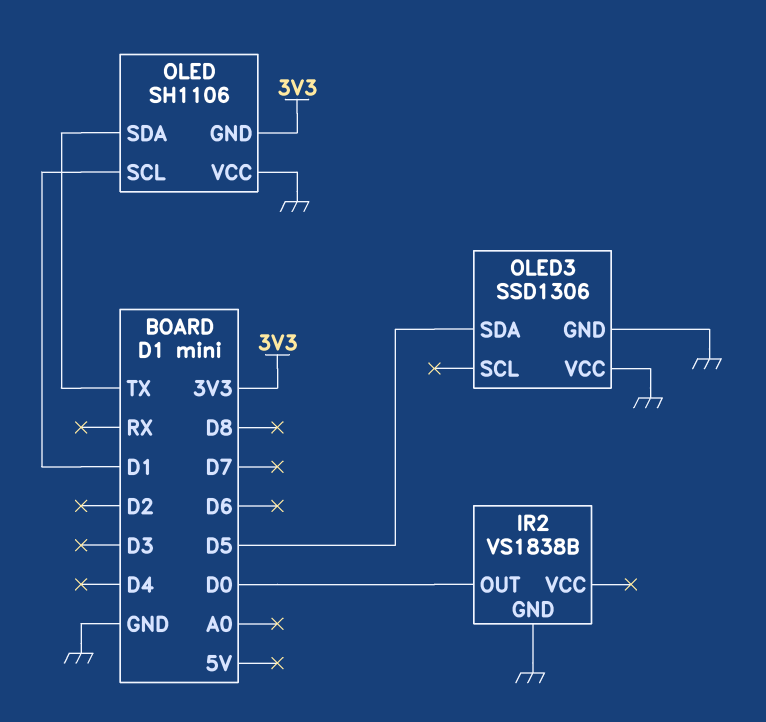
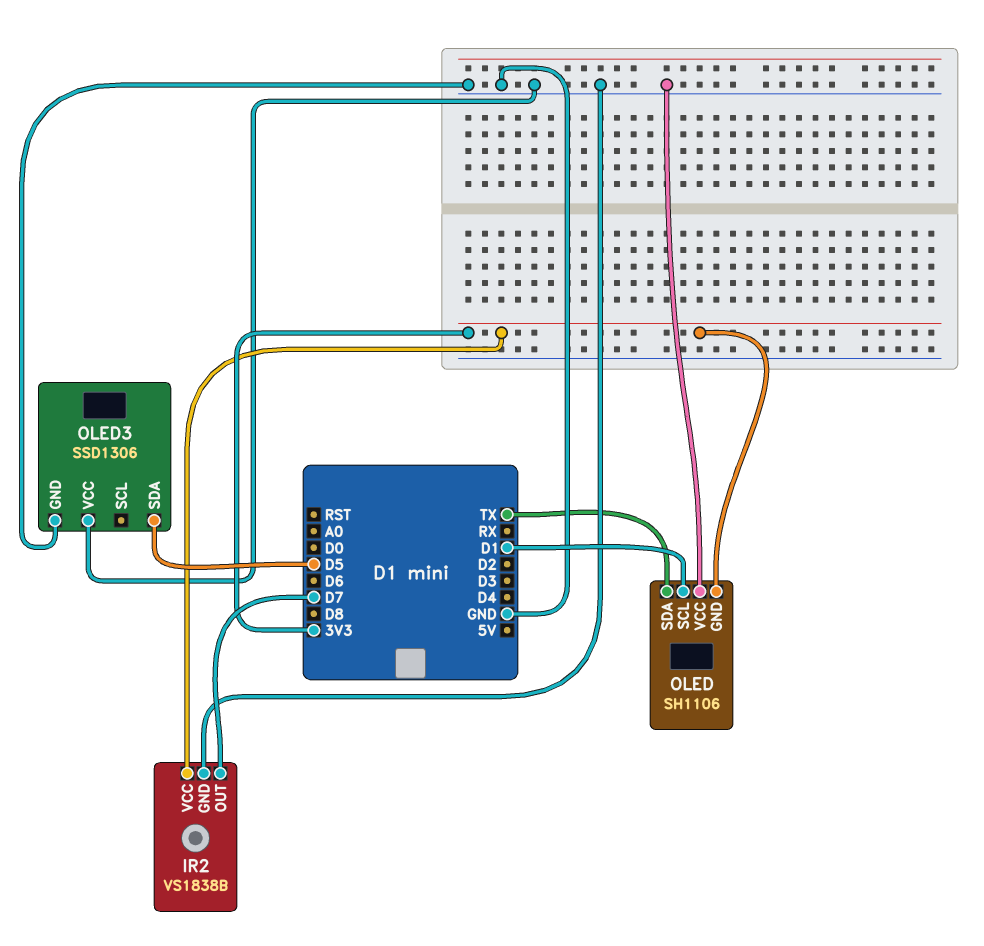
IR2 pin OUT: D0 -> D7
IR2 pin VCC: none -> 3V3

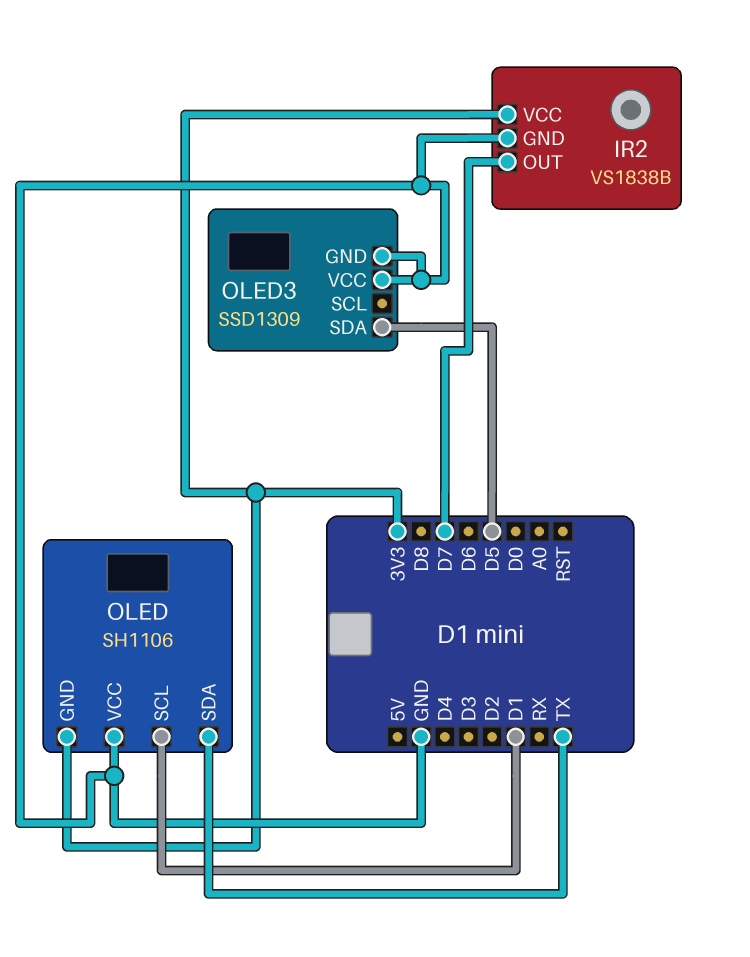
OLED3: SSD1306 -> SSD1309

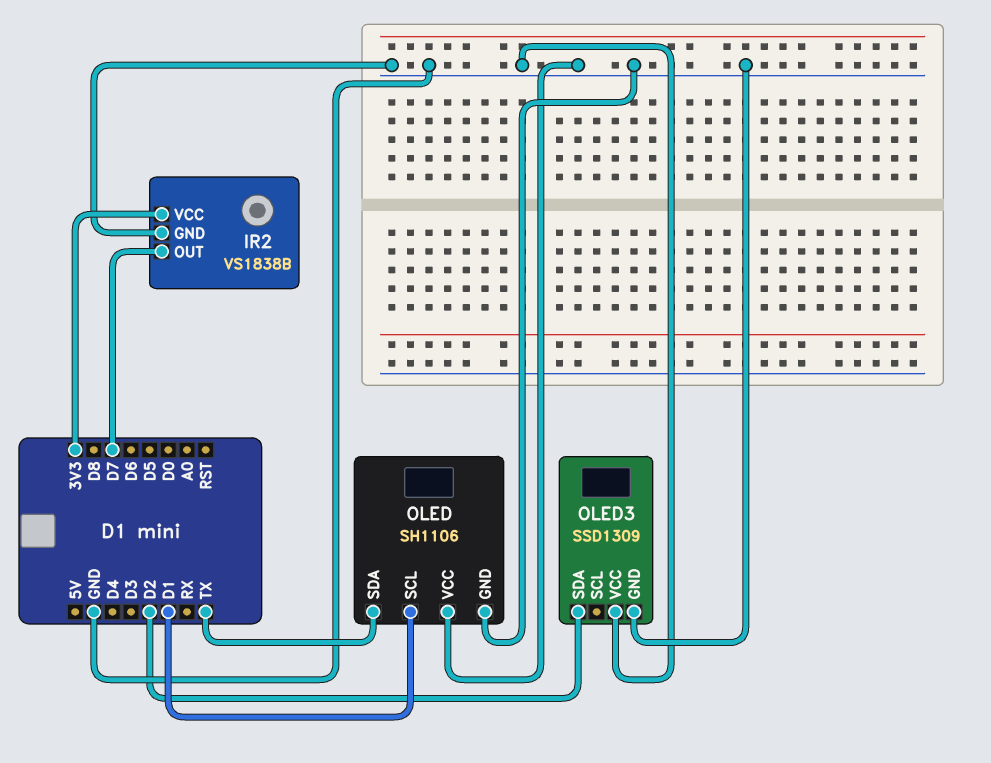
OLED pin GND: 3V3 -> GND
OLED3 pin SDA: D5 -> D2

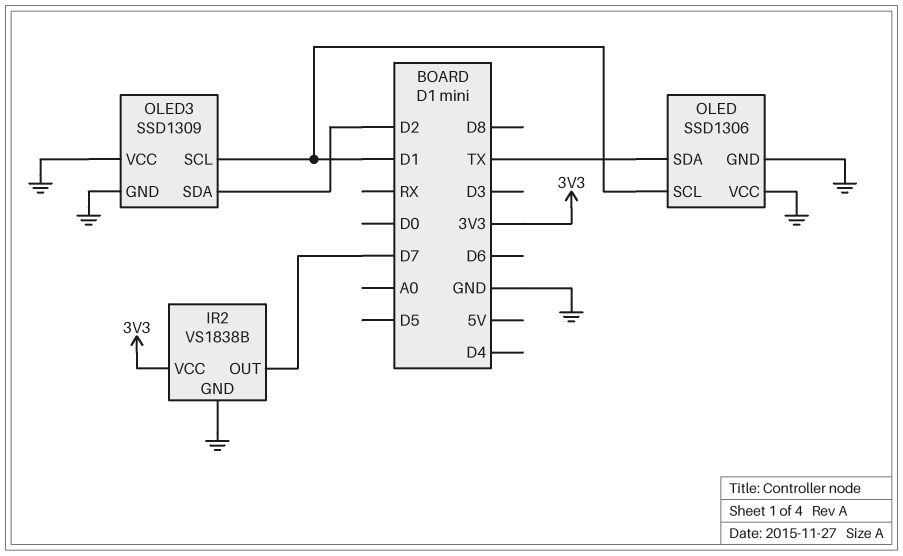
OLED: SH1106 -> SSD1306
OLED3 pin SCL: none -> D1

